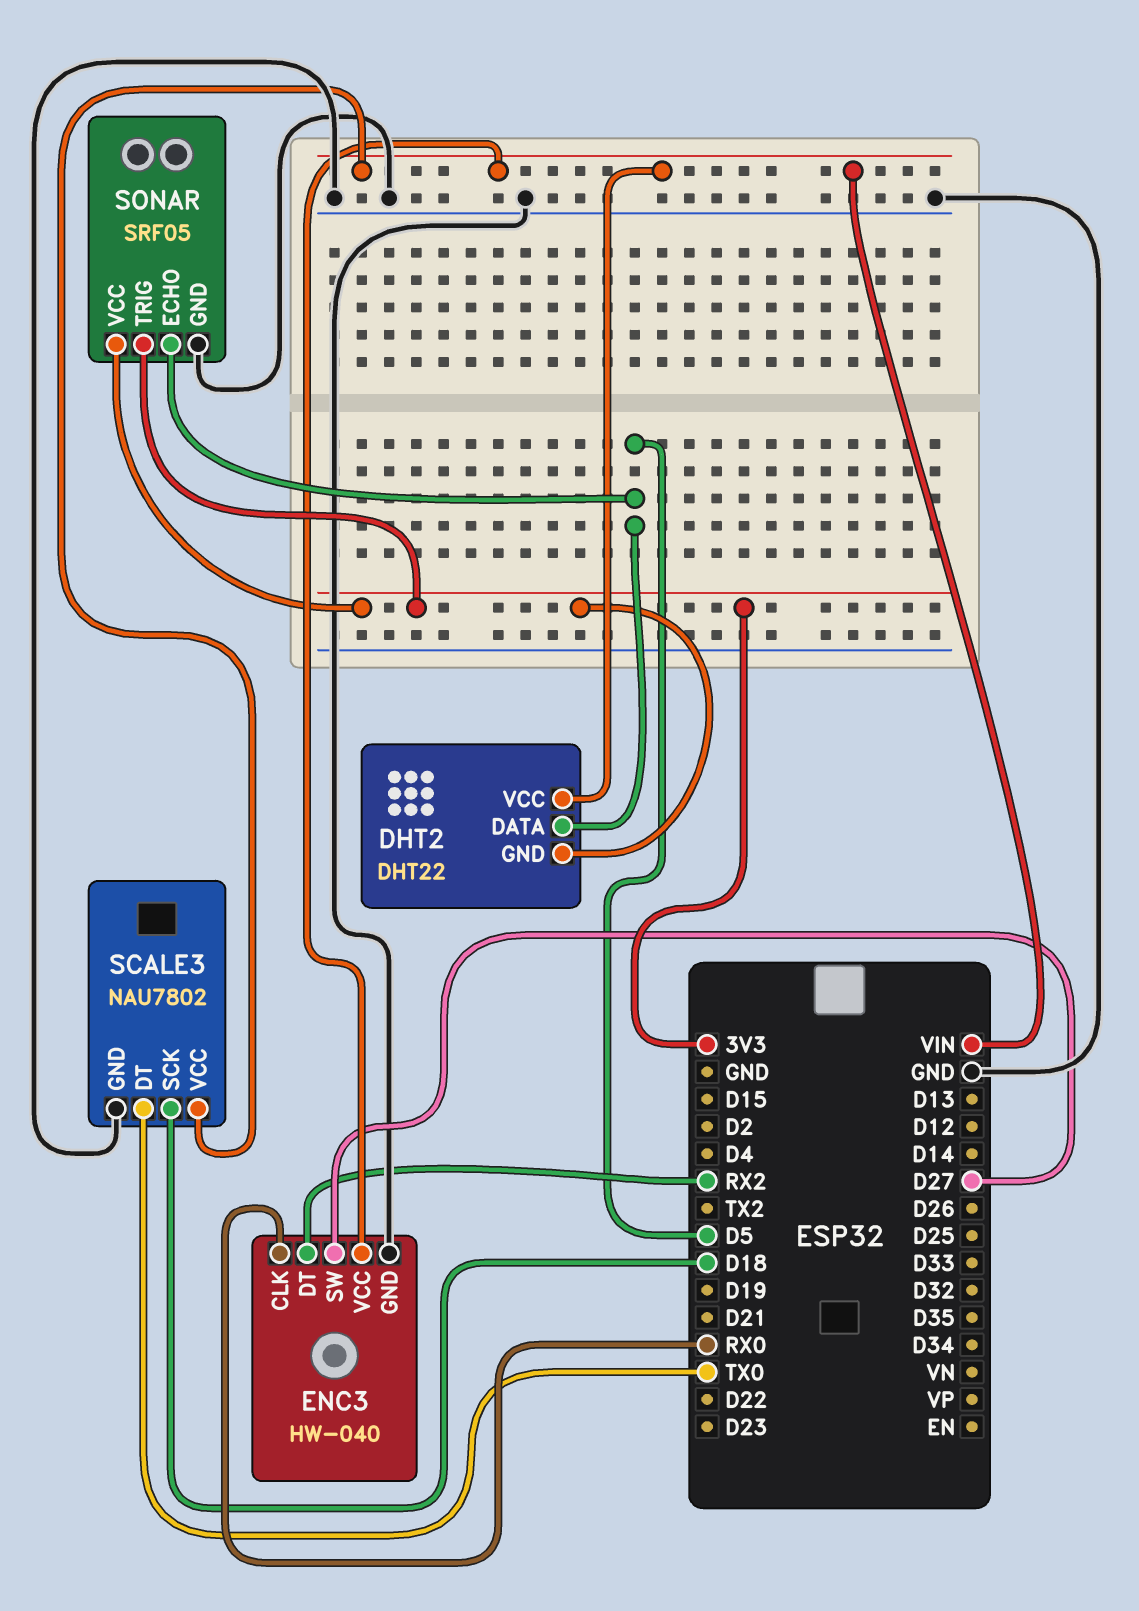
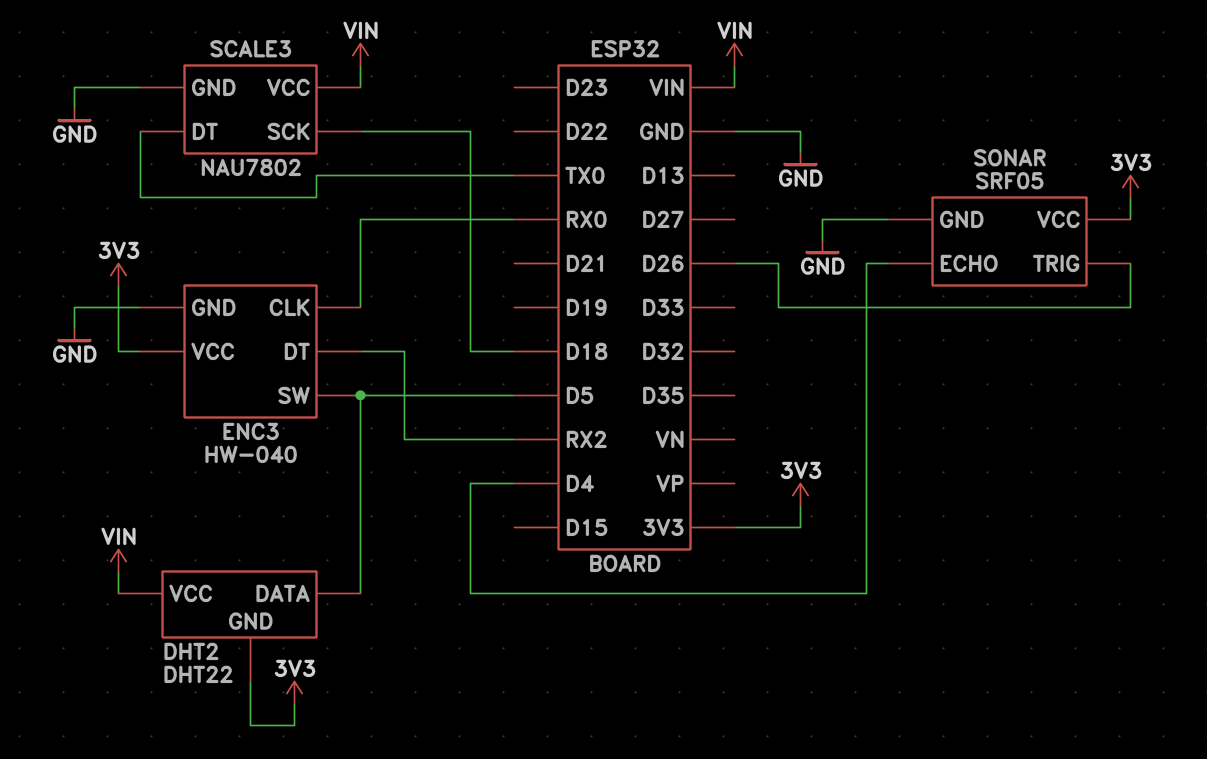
ENC3 pin SW: D27 -> D5
ENC3 pin VCC: VIN -> 3V3
SONAR pin ECHO: D5 -> D4
SONAR pin TRIG: 3V3 -> D26

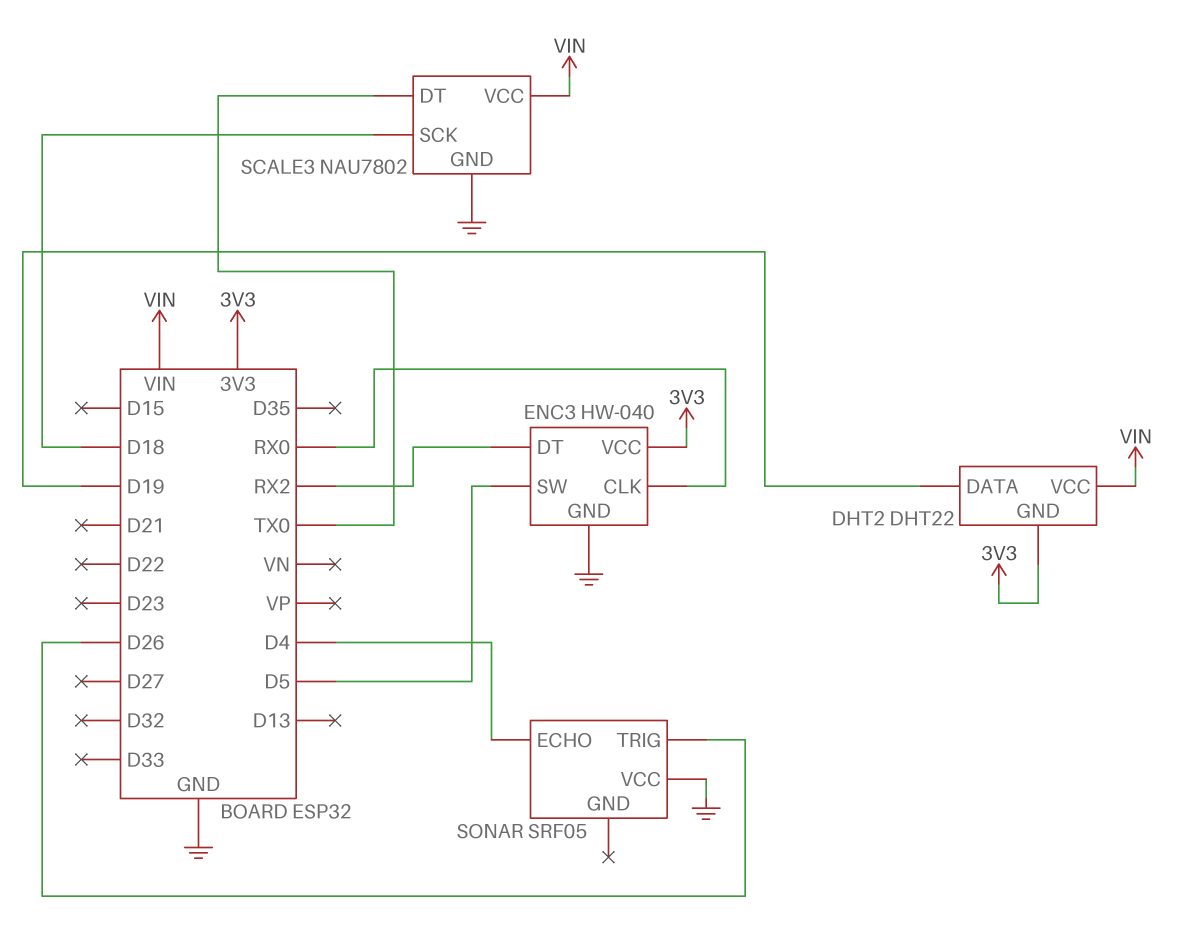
DHT2 pin DATA: D5 -> D19
SONAR pin GND: GND -> none
SONAR pin VCC: 3V3 -> GND

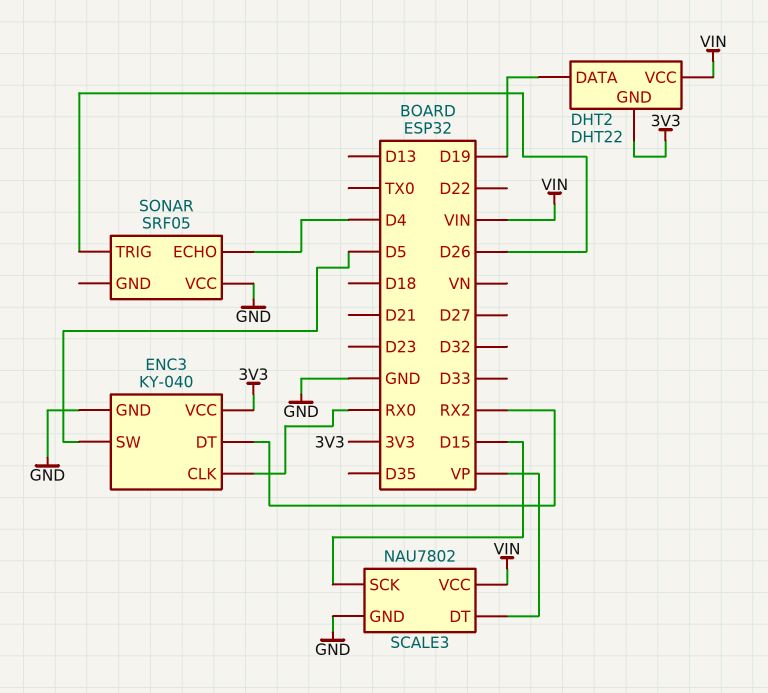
ENC3: HW-040 -> KY-040
SCALE3 pin DT: TX0 -> VP
SCALE3 pin SCK: D18 -> D15

